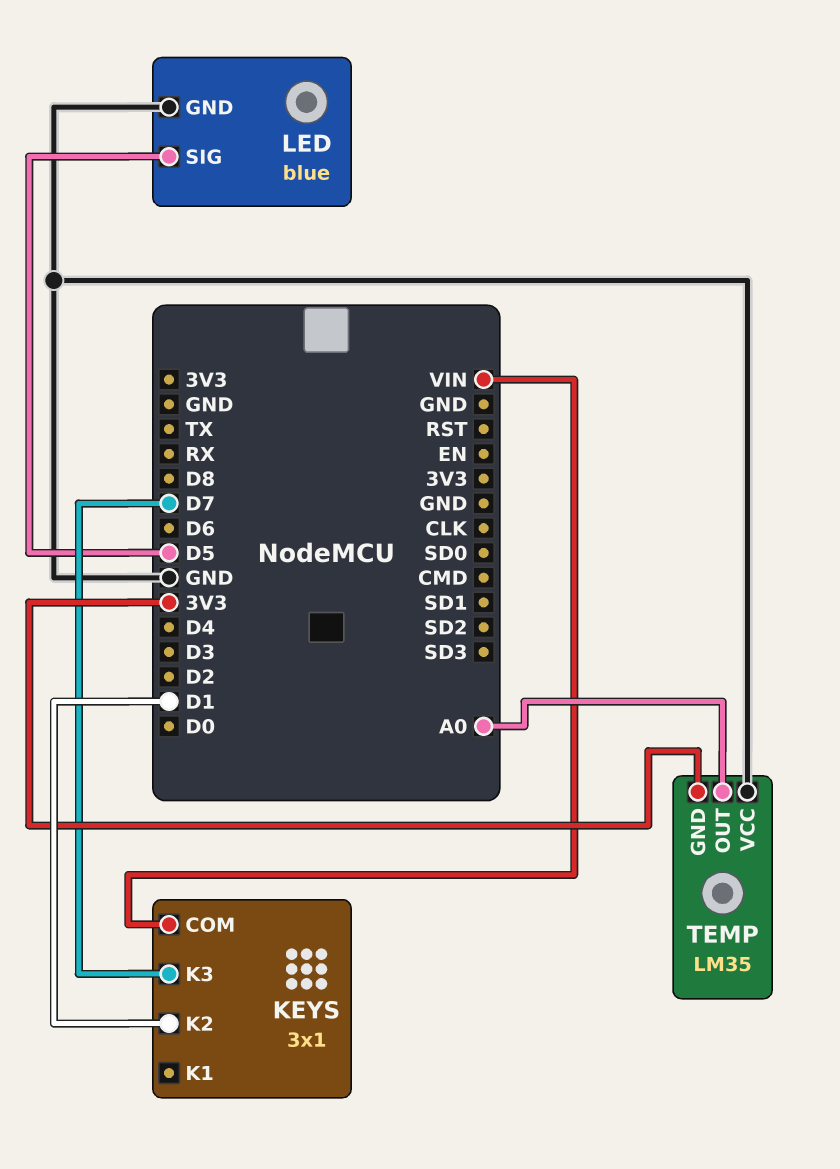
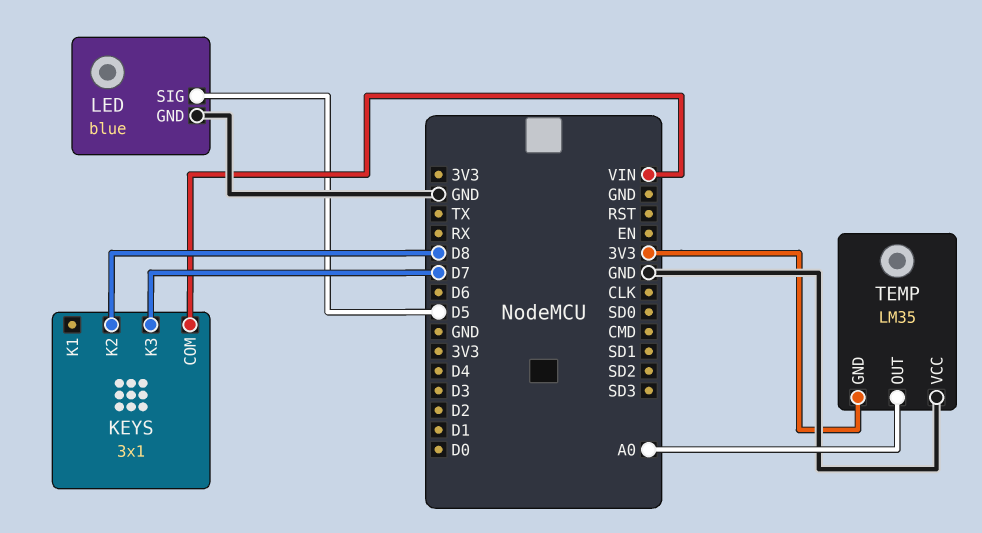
KEYS pin K2: D1 -> D8

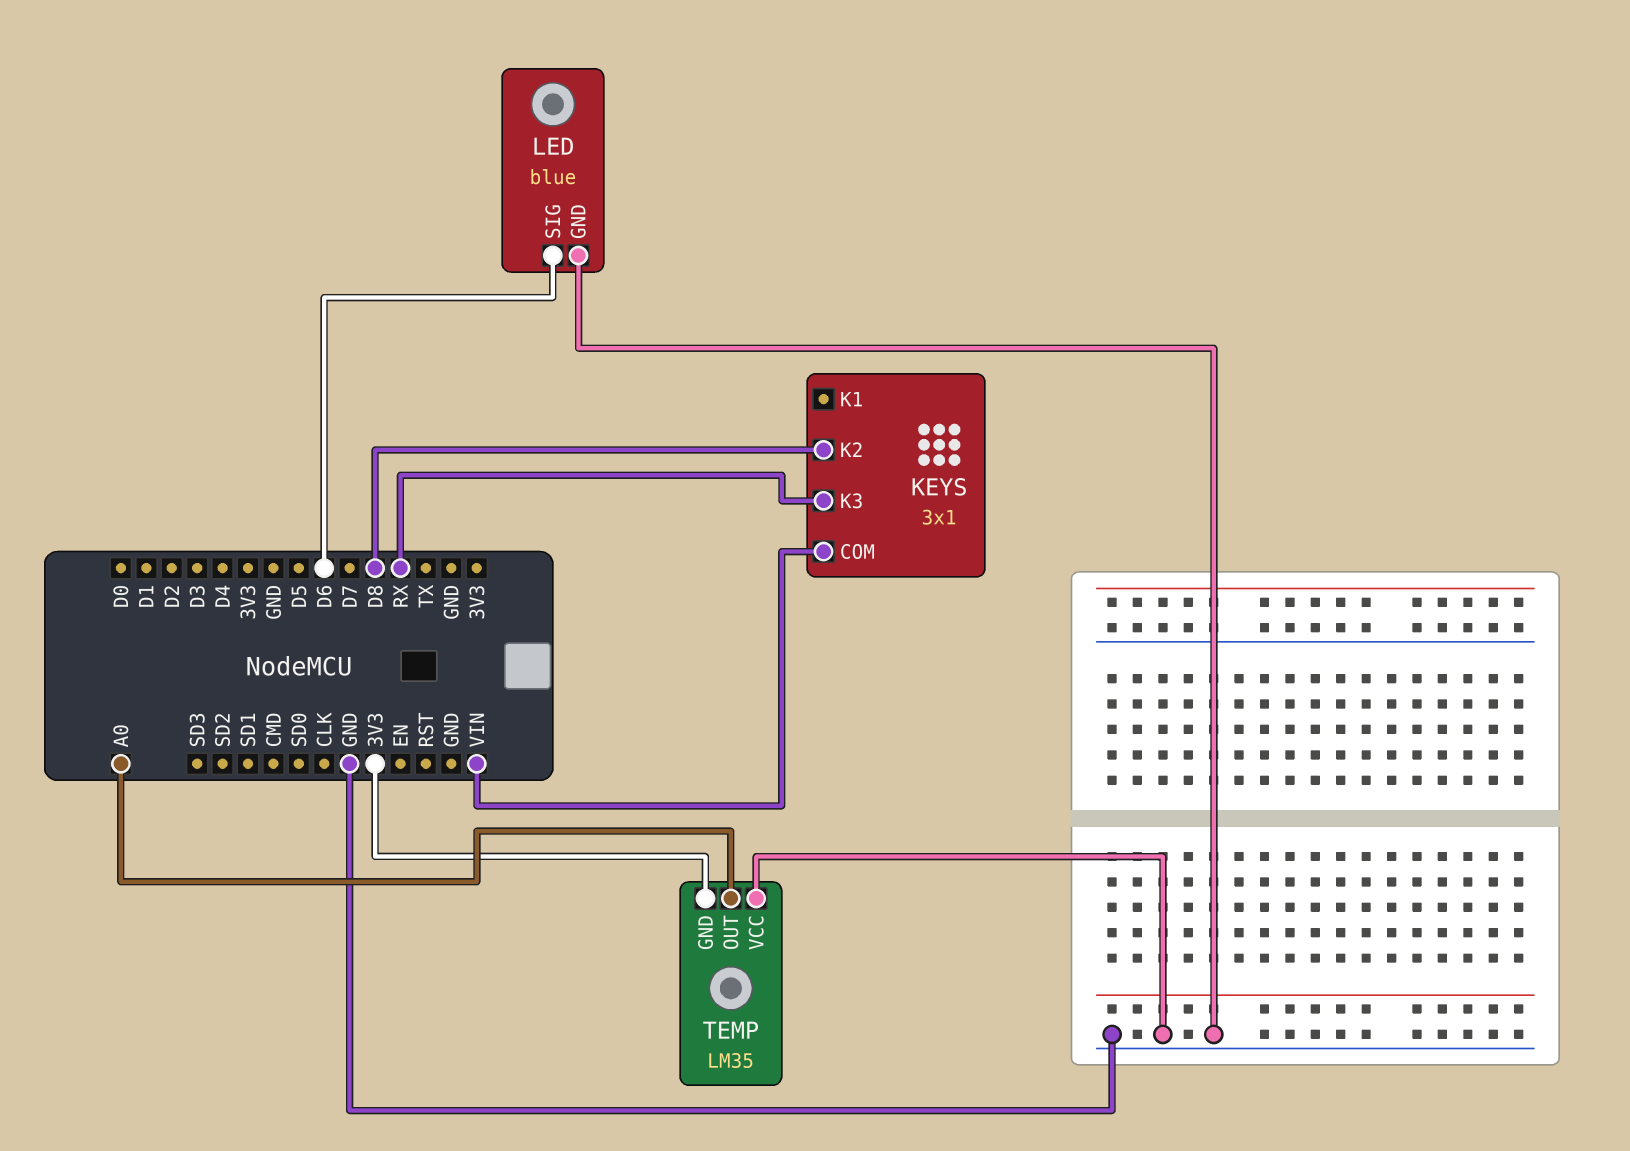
KEYS pin K3: D7 -> RX
LED pin SIG: D5 -> D6

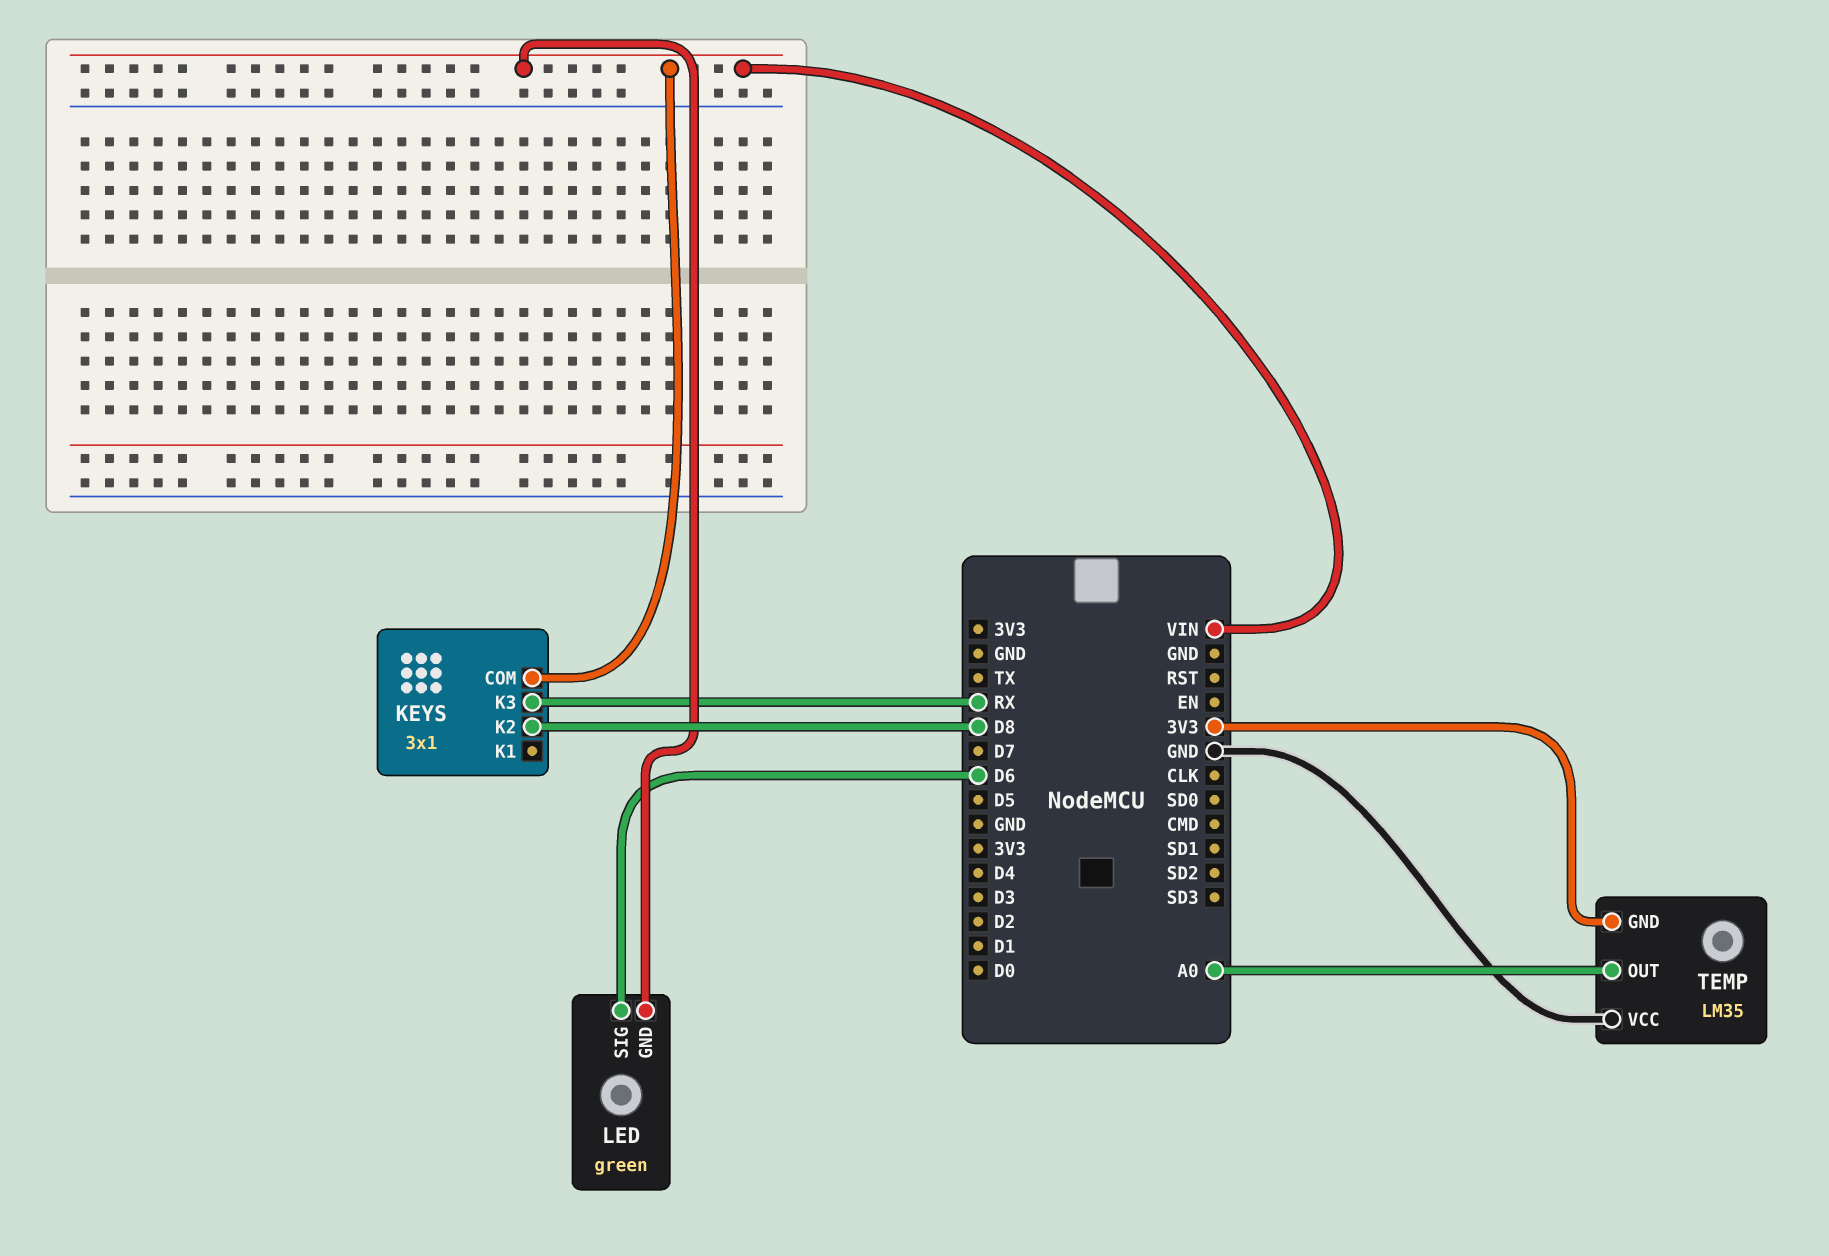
LED: blue -> green
LED pin GND: GND -> VIN

